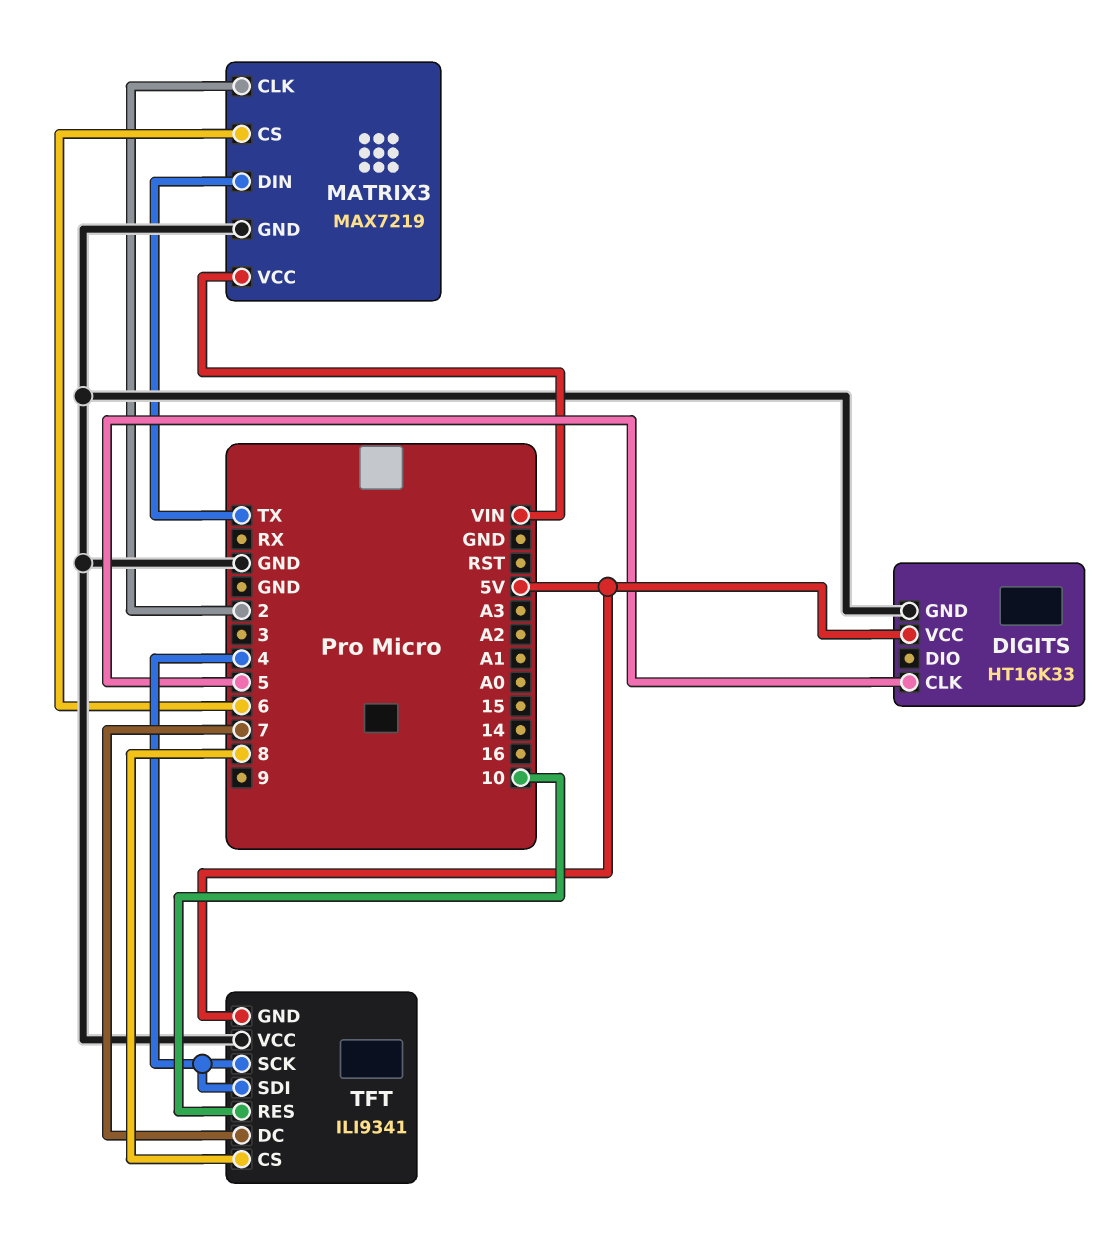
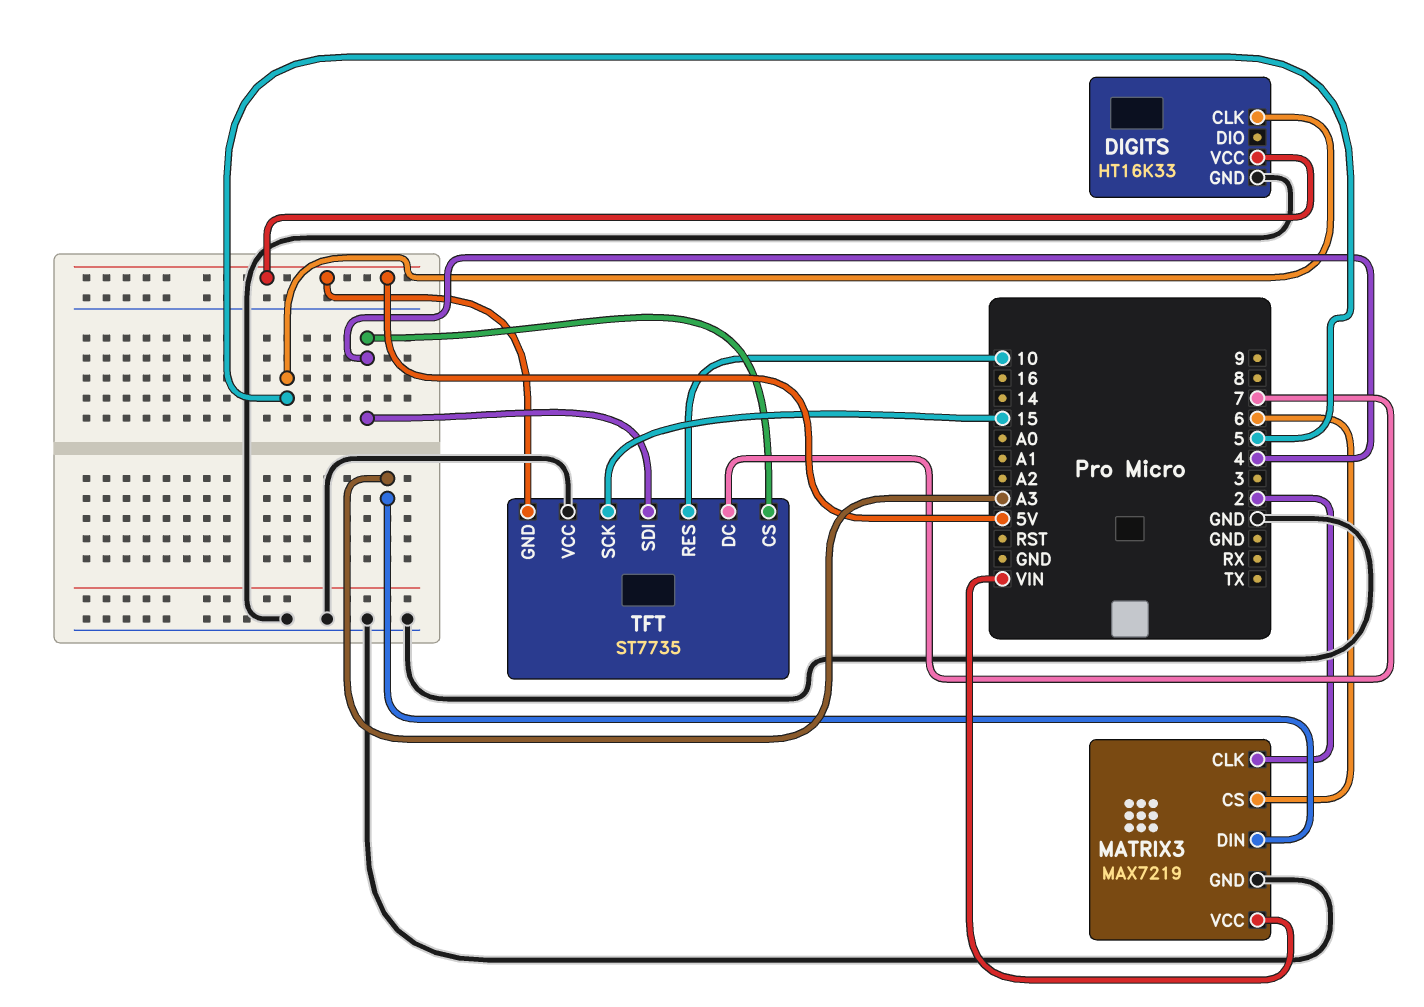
MATRIX3 pin DIN: TX -> A3
TFT: ILI9341 -> ST7735
TFT pin CS: 8 -> 4
TFT pin SCK: 4 -> 15

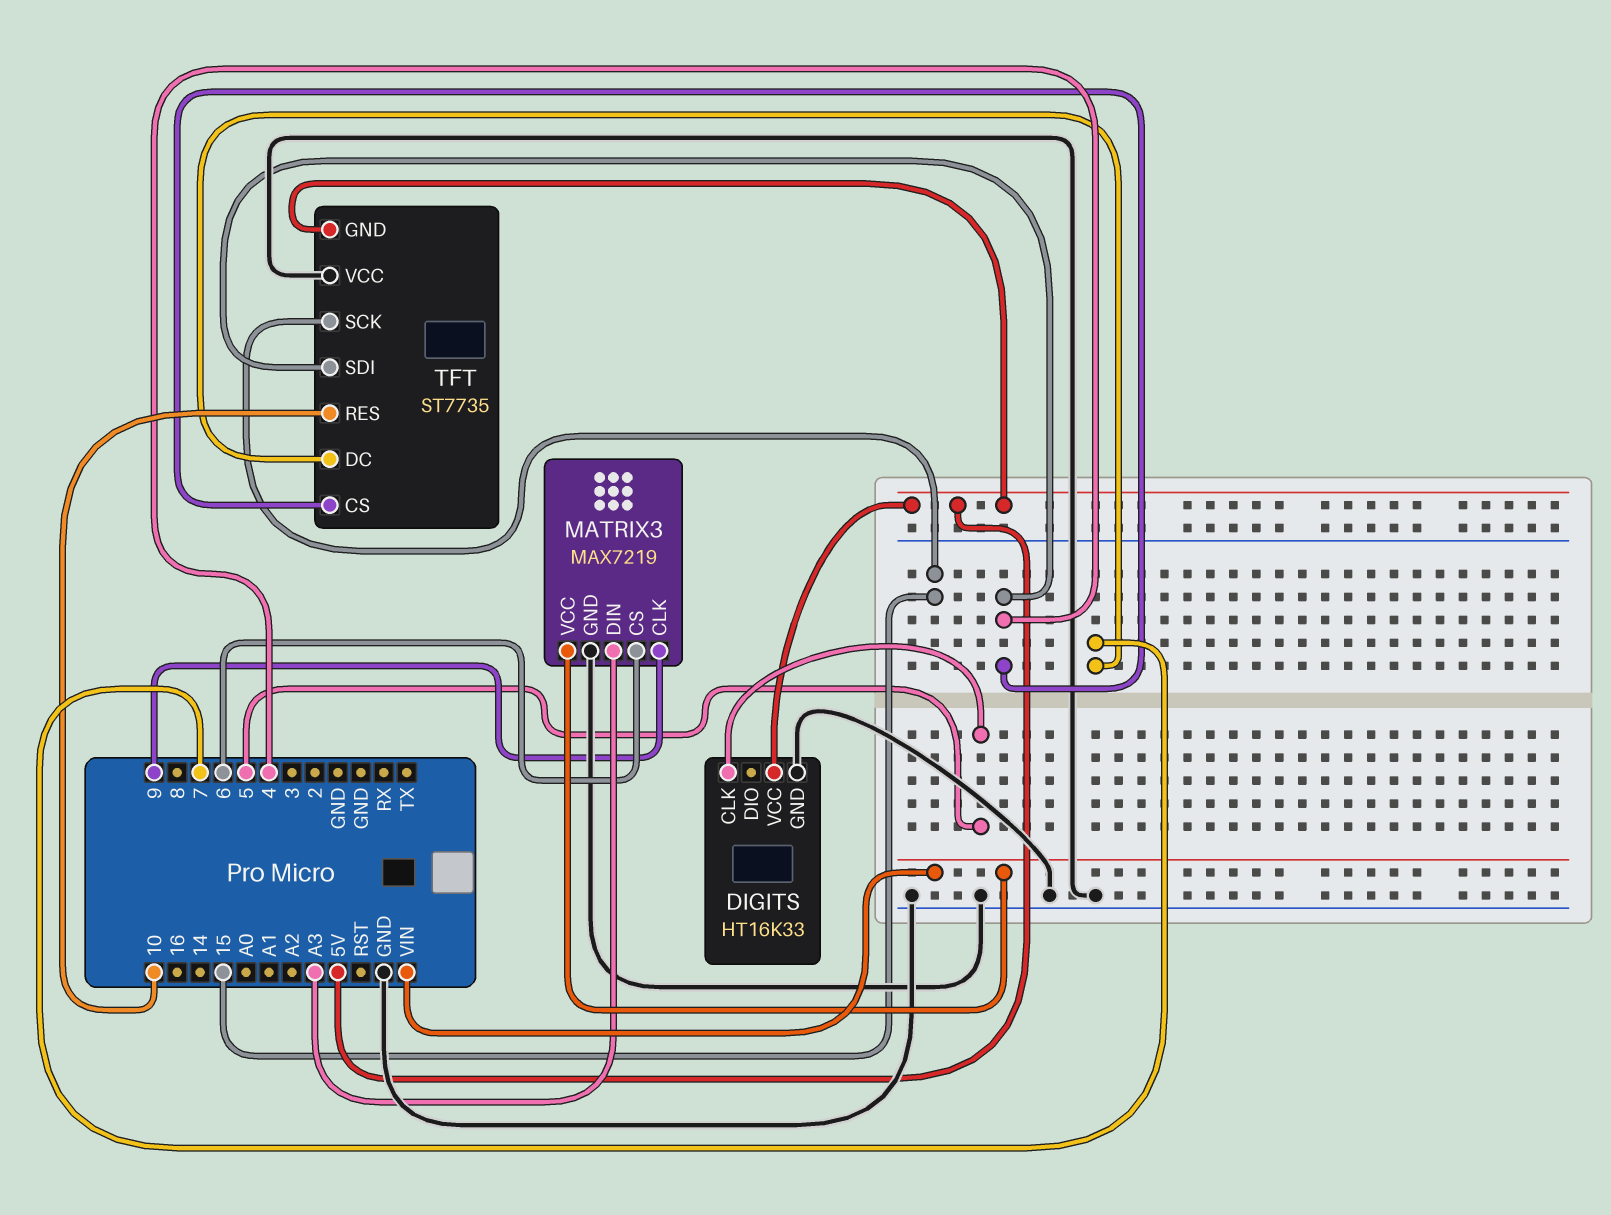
MATRIX3 pin CLK: 2 -> 9

